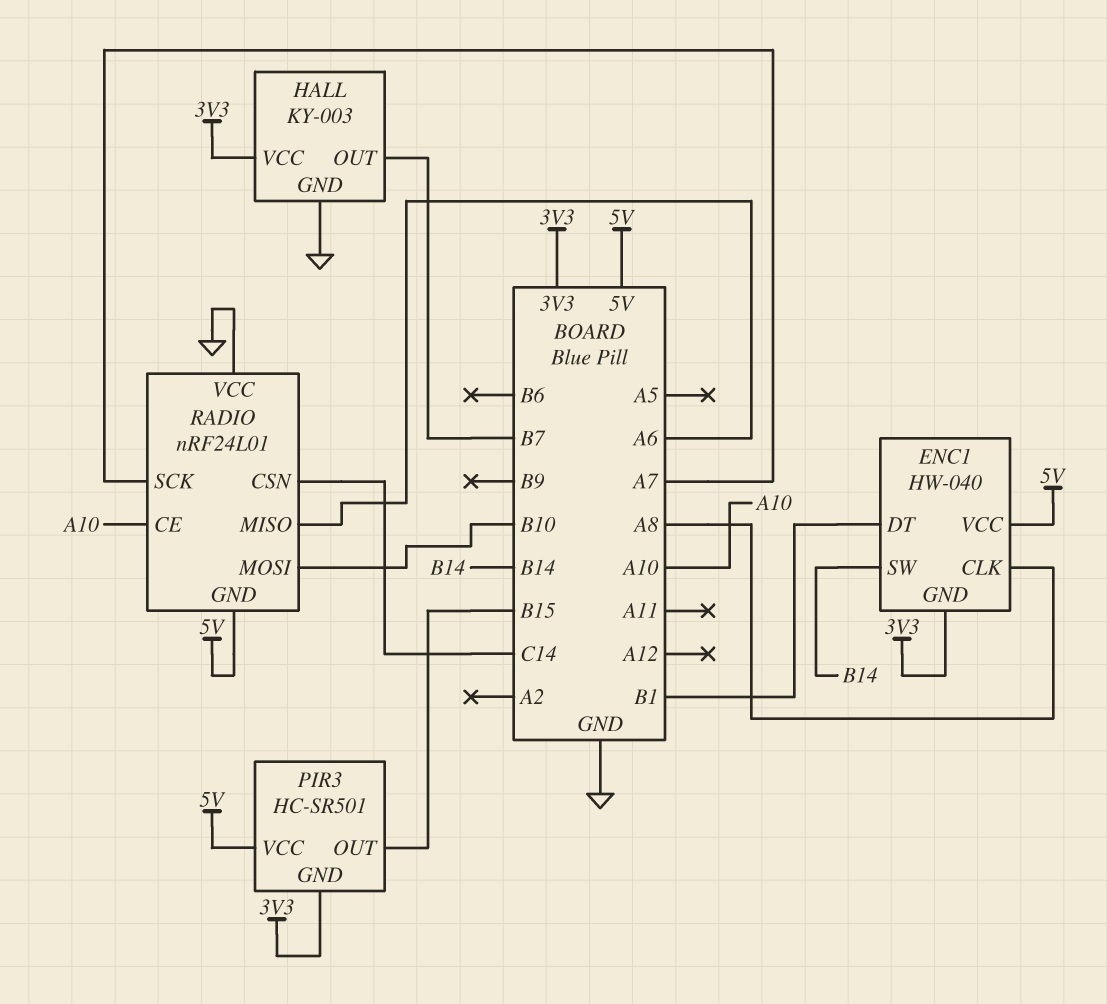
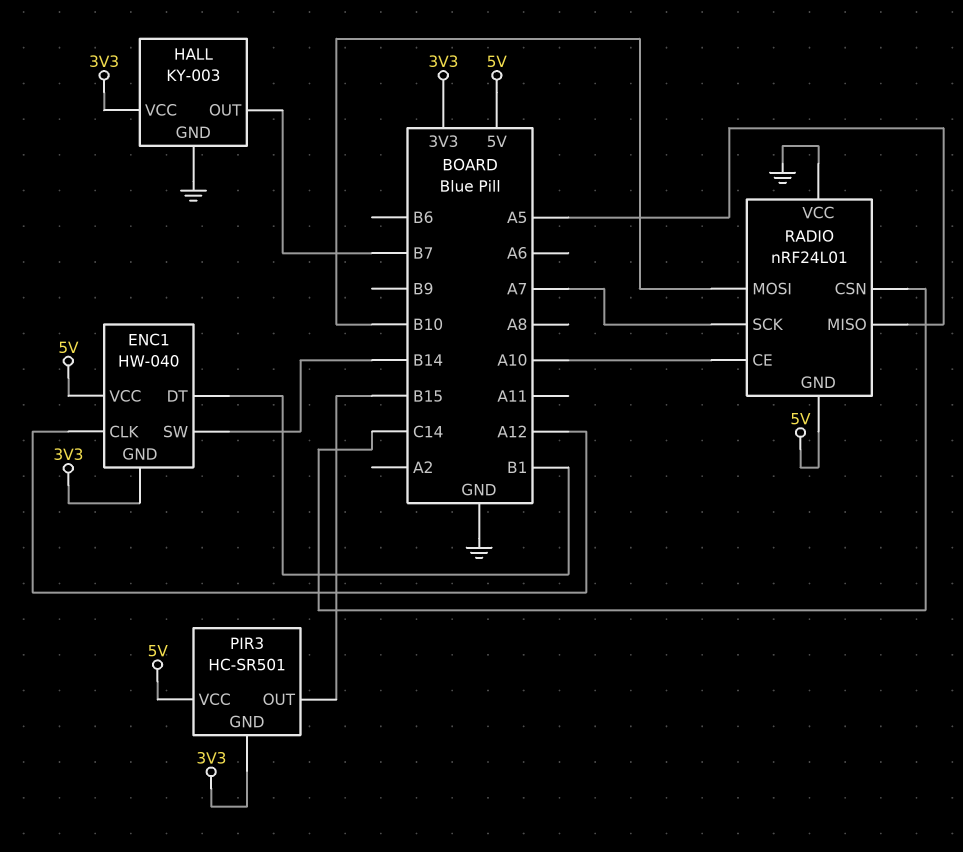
ENC1 pin CLK: A8 -> A12
RADIO pin MISO: A6 -> A5

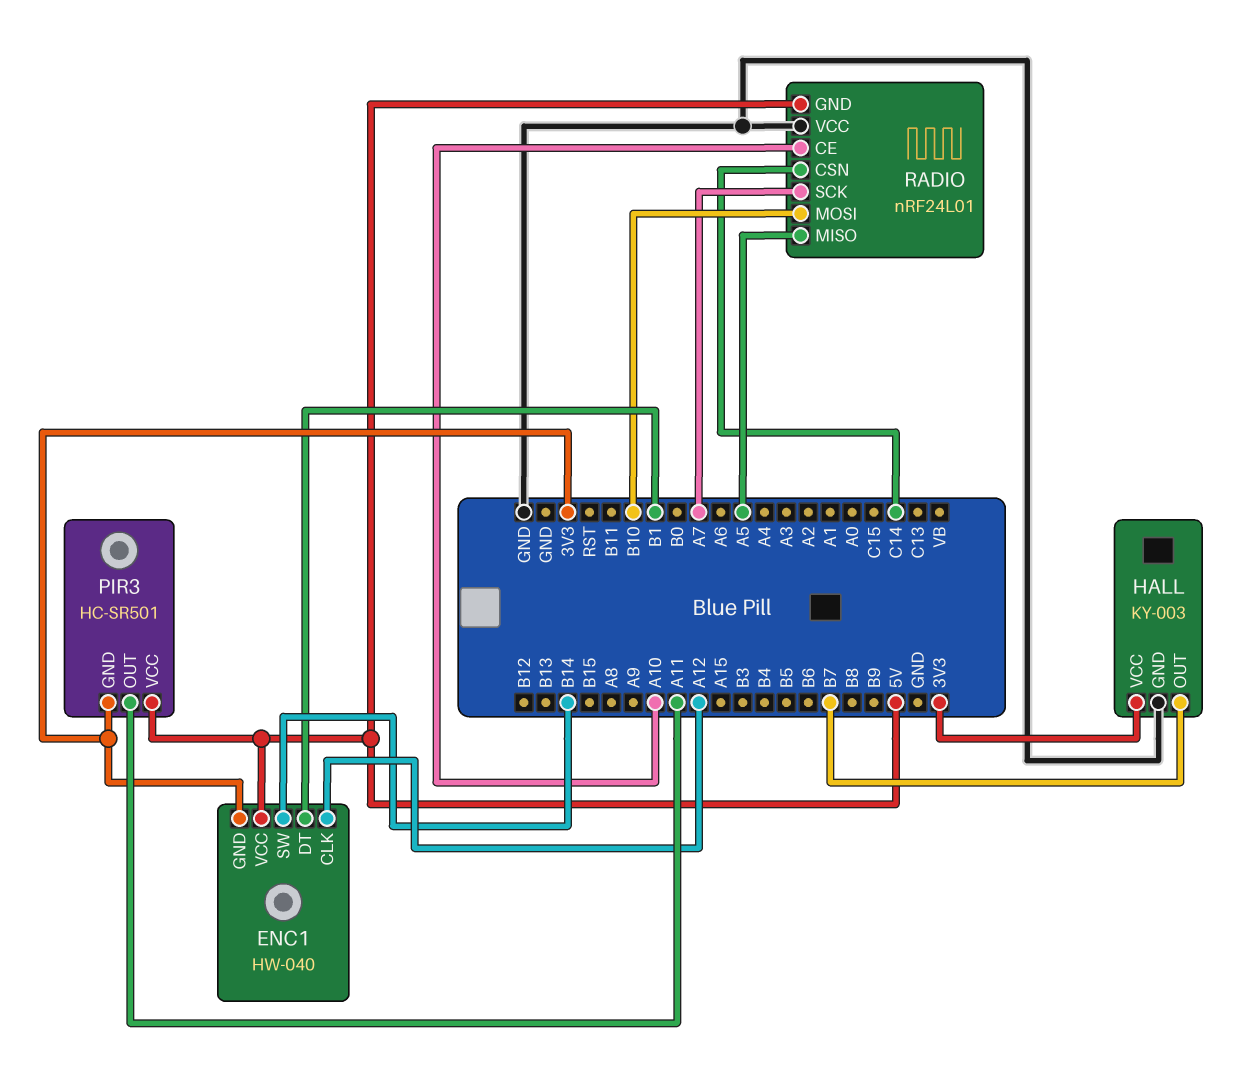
PIR3 pin OUT: B15 -> A11

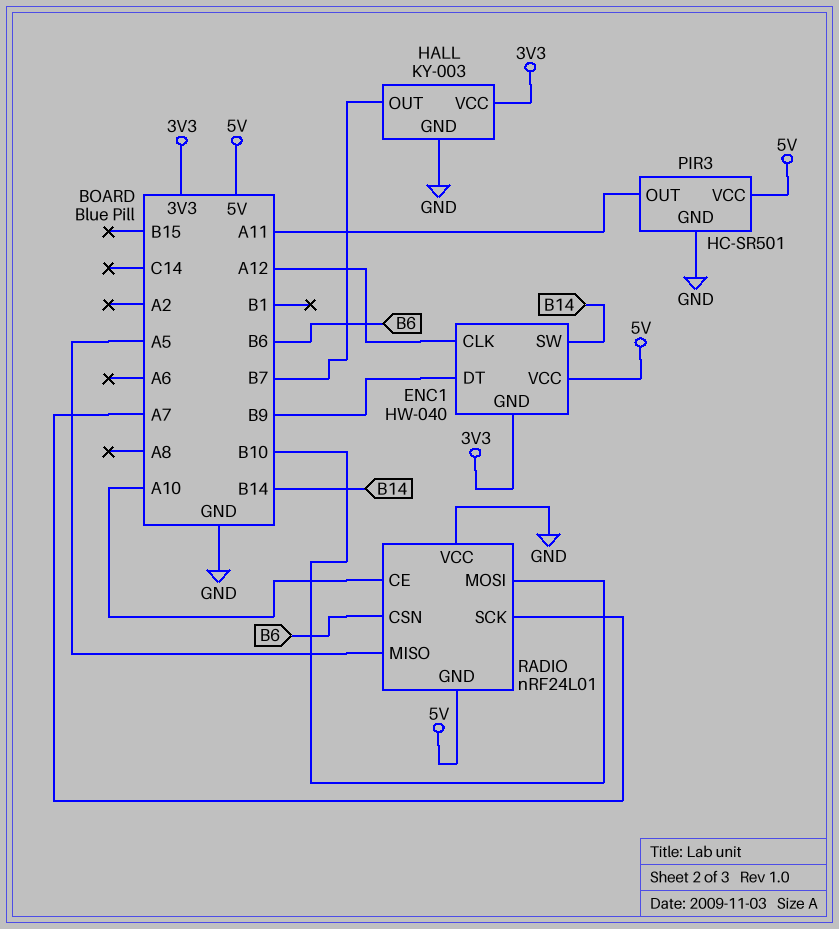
ENC1 pin DT: B1 -> B9
PIR3 pin GND: 3V3 -> GND
RADIO pin CSN: C14 -> B6

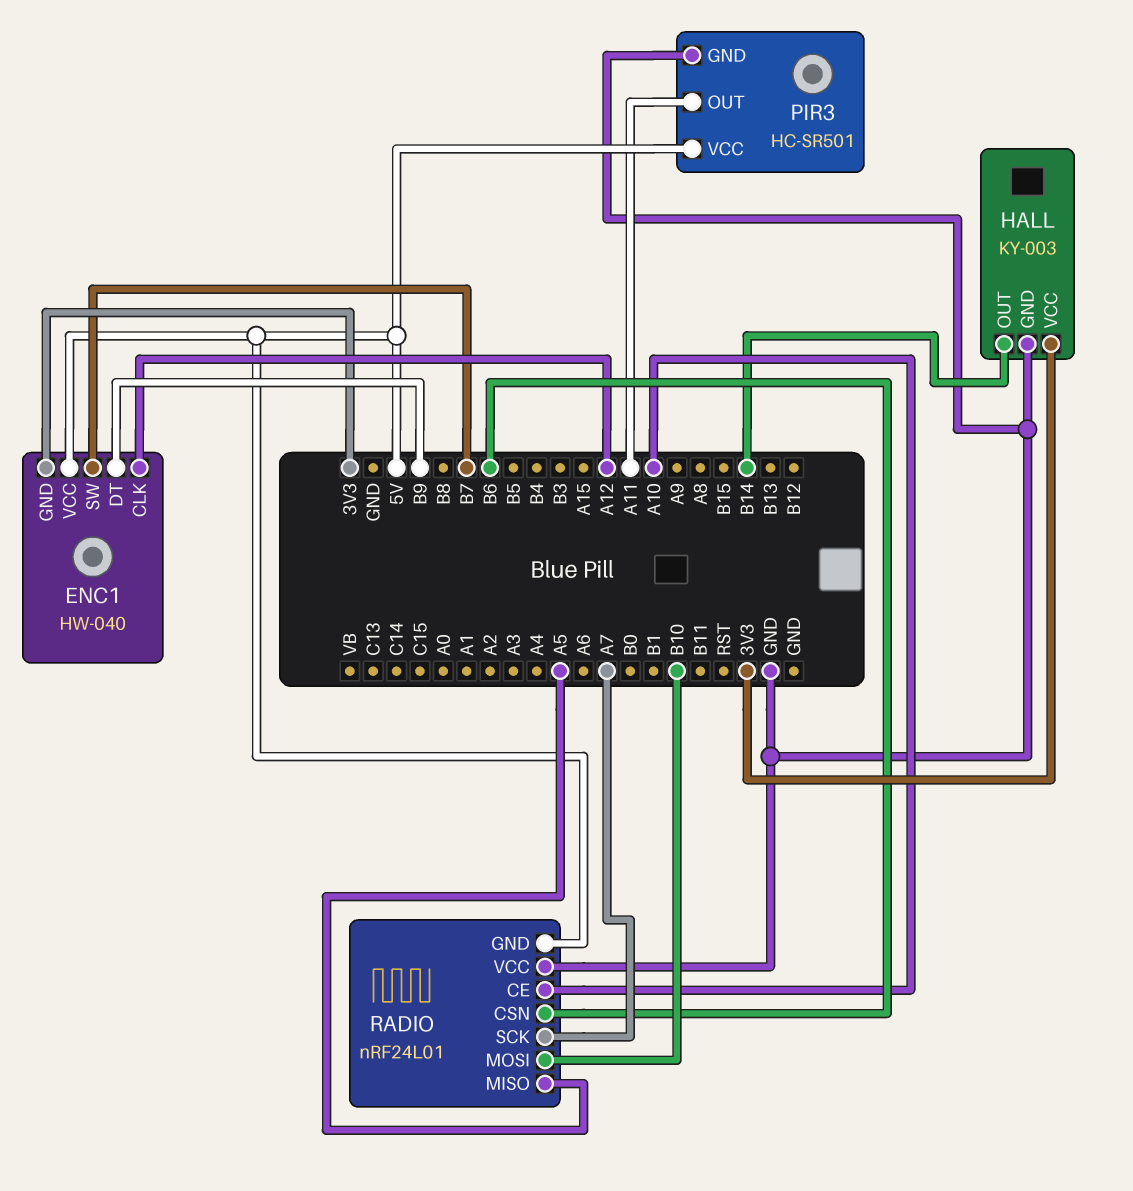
ENC1 pin SW: B14 -> B7
HALL pin OUT: B7 -> B14

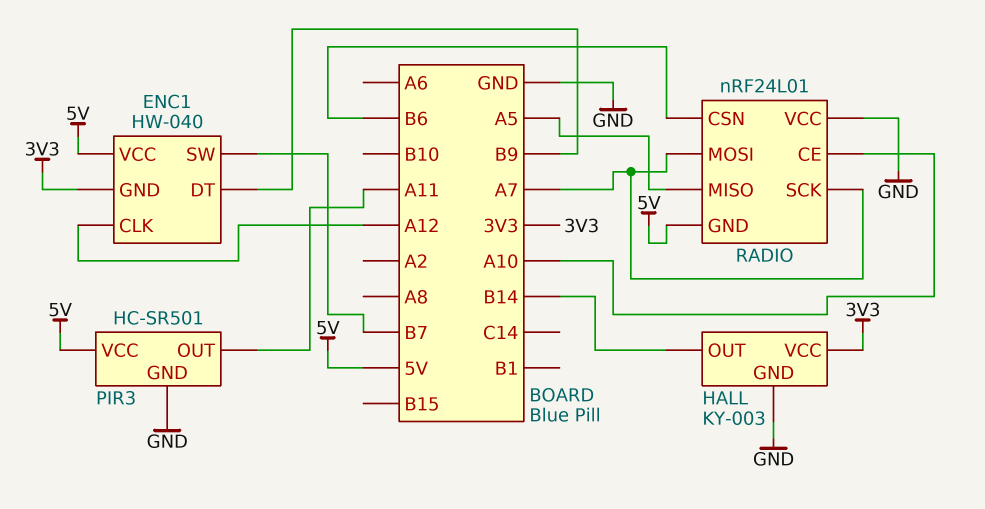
RADIO pin MOSI: B10 -> A7

